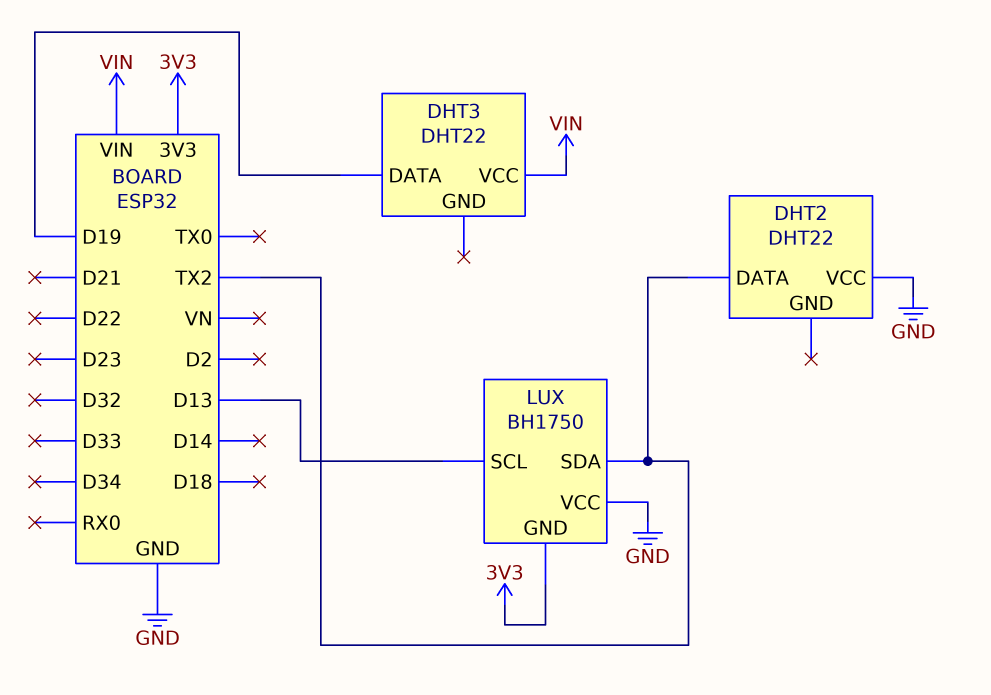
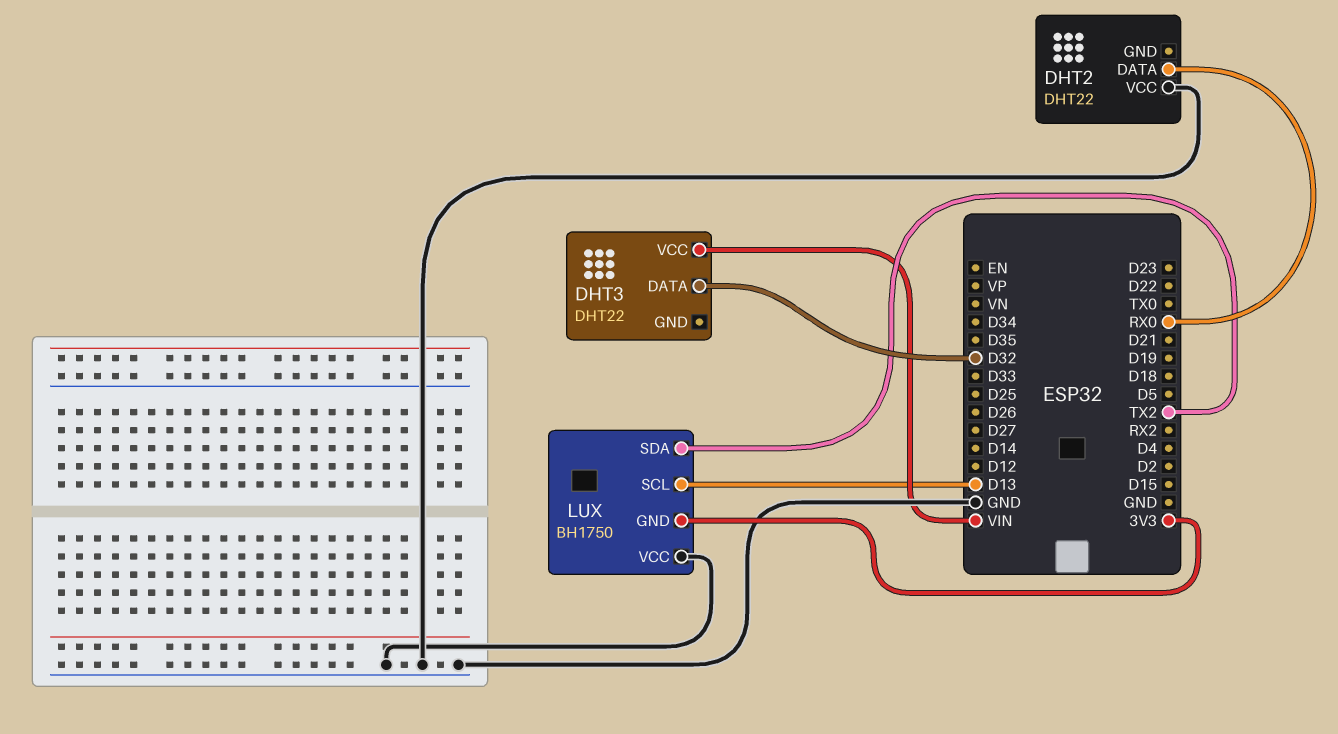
DHT2 pin DATA: TX2 -> RX0
DHT3 pin DATA: D19 -> D32

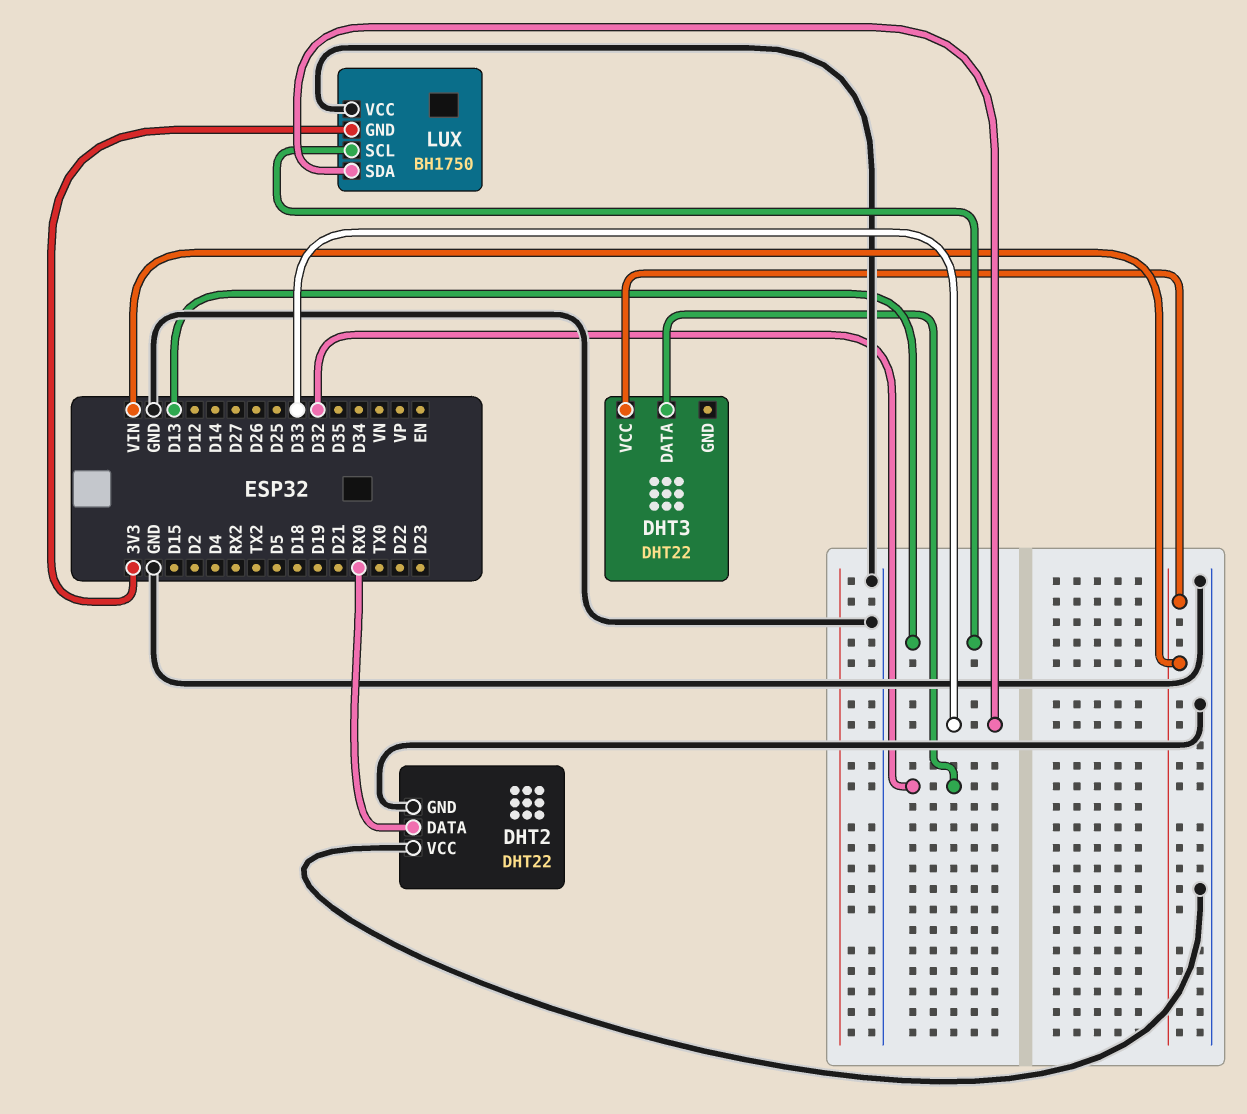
DHT2 pin GND: none -> GND
LUX pin SDA: TX2 -> D33

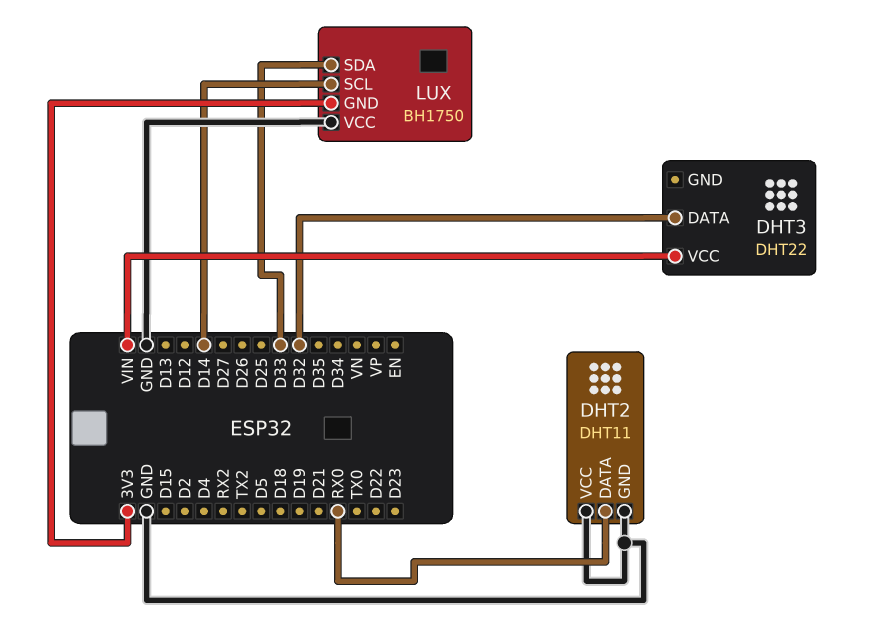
DHT2: DHT22 -> DHT11
LUX pin SCL: D13 -> D14

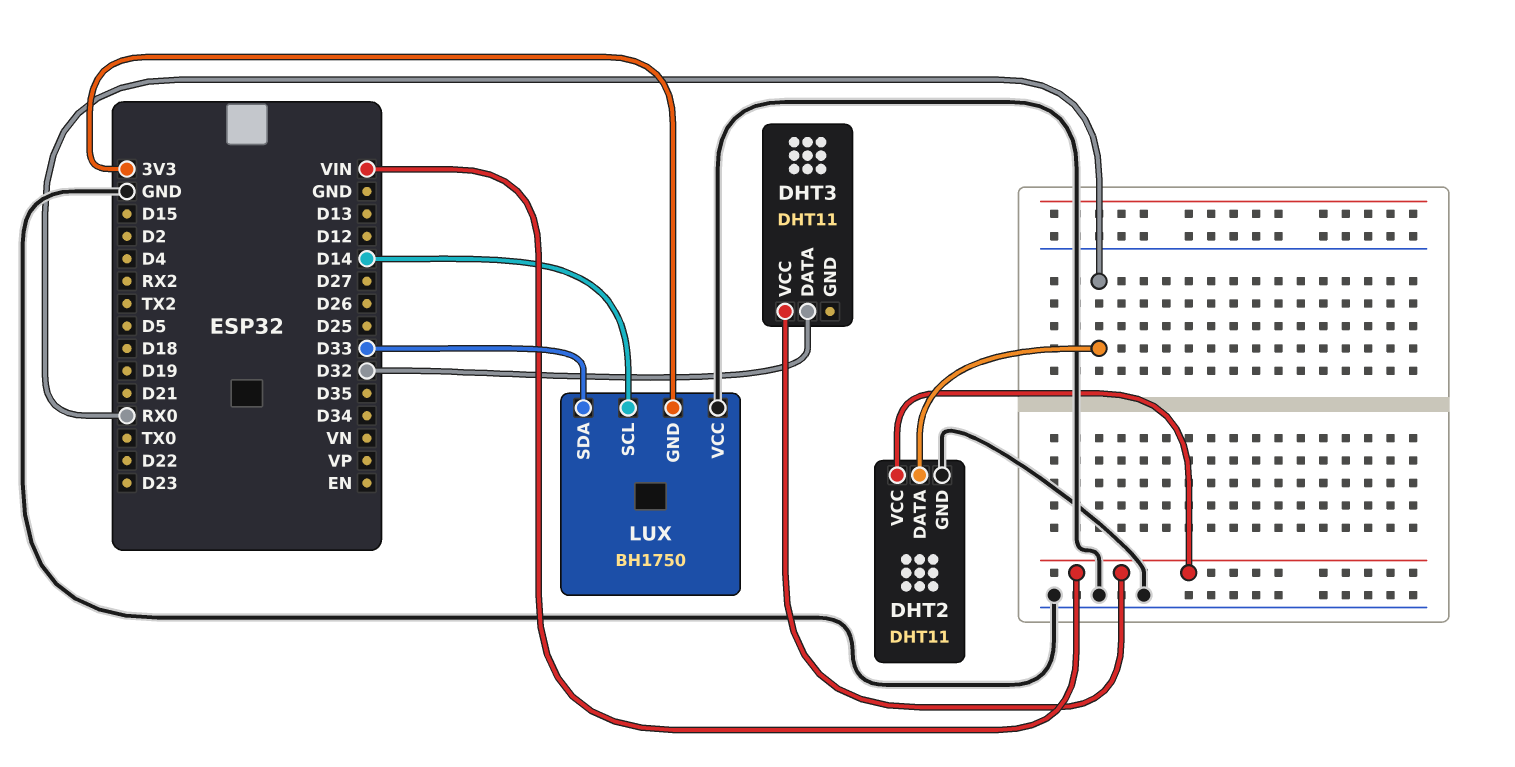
DHT2 pin VCC: GND -> VIN
DHT3: DHT22 -> DHT11

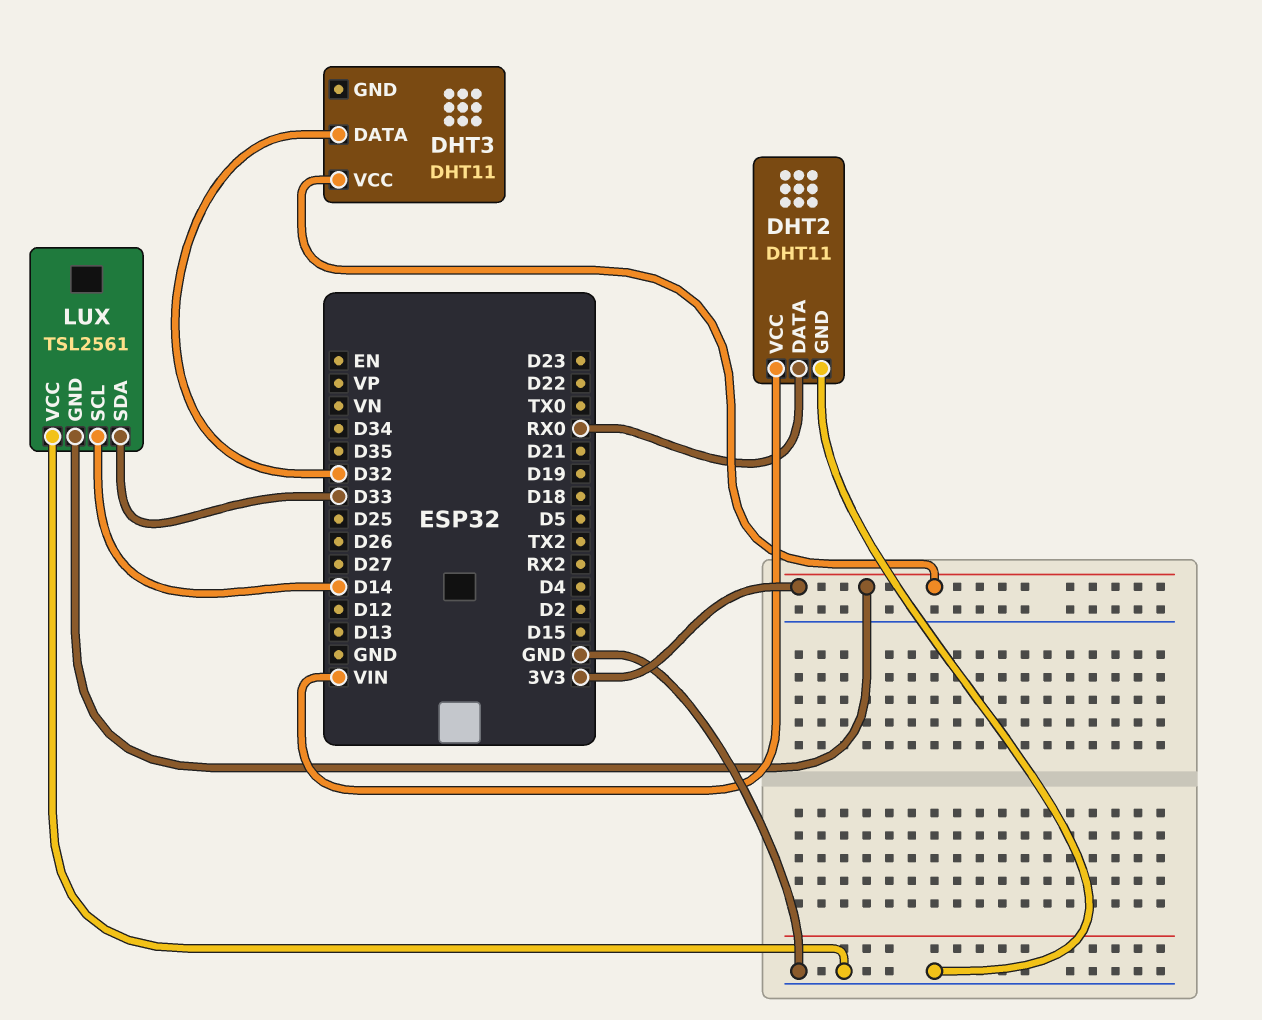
DHT3 pin VCC: VIN -> 3V3
LUX: BH1750 -> TSL2561

